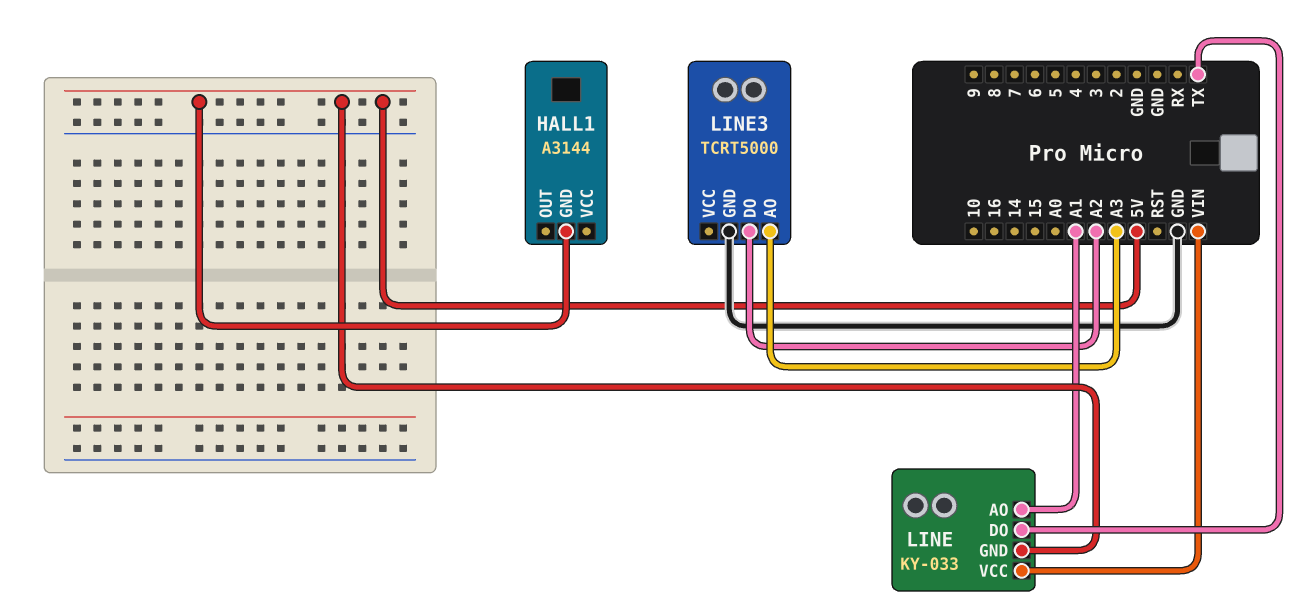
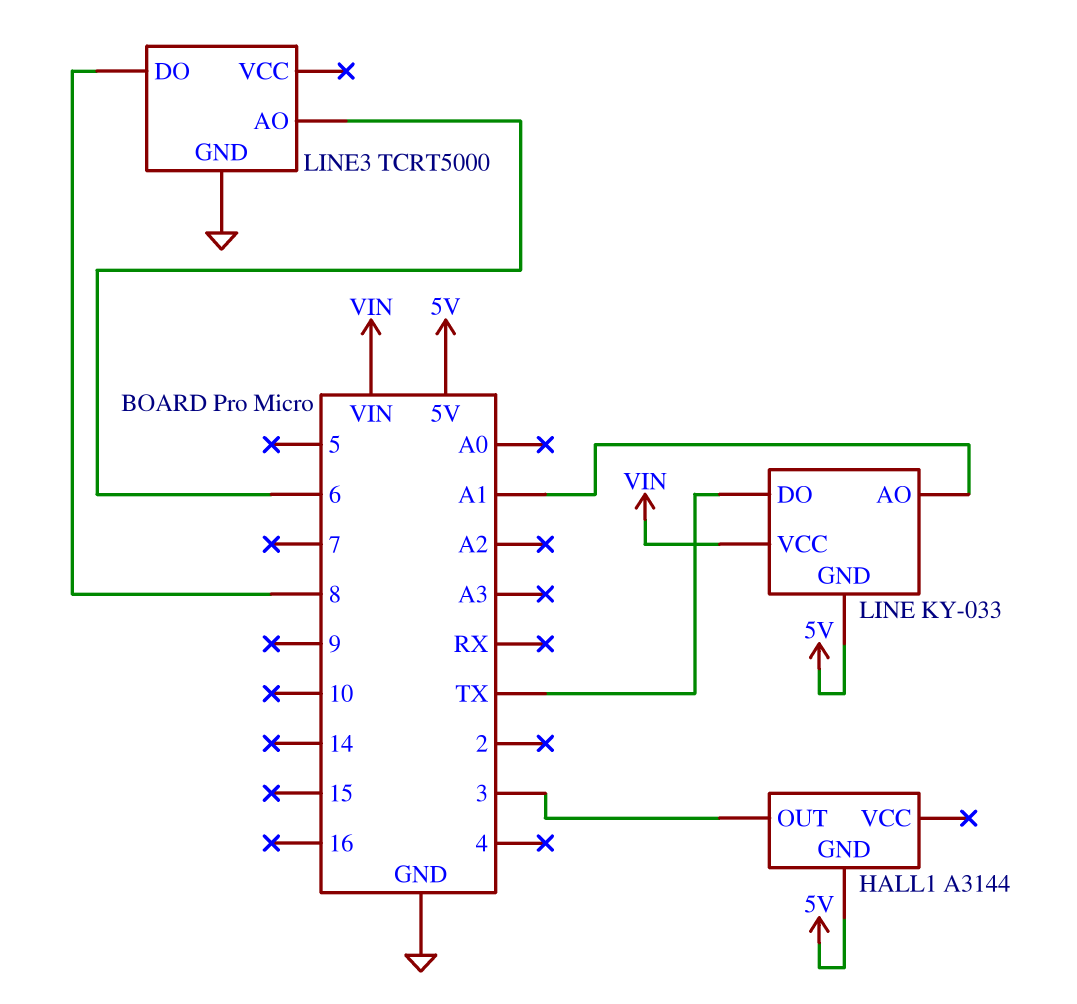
HALL1 pin OUT: none -> 3
LINE3 pin AO: A3 -> 6
LINE3 pin DO: A2 -> 8

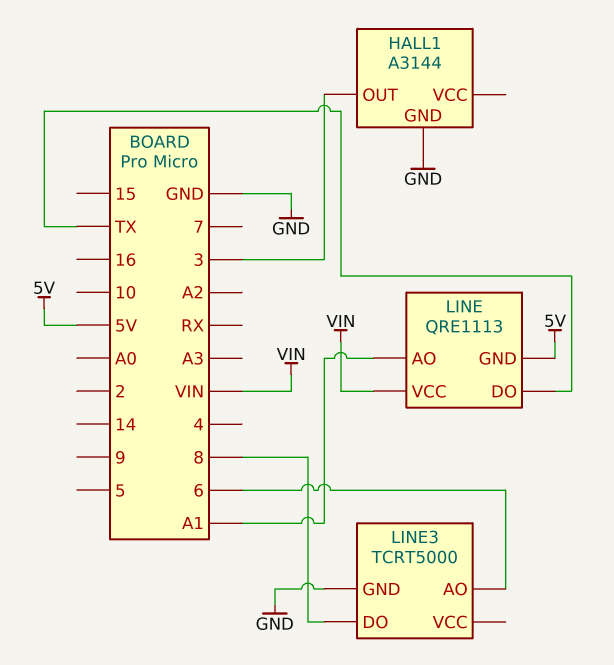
HALL1 pin GND: 5V -> GND
LINE: KY-033 -> QRE1113

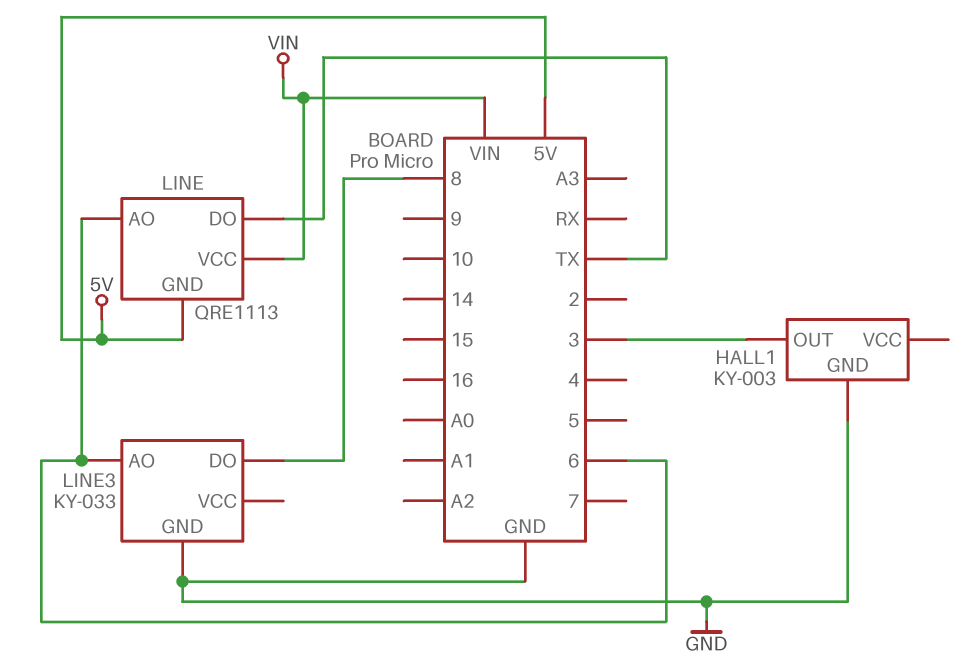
HALL1: A3144 -> KY-003
LINE pin AO: A1 -> 6
LINE3: TCRT5000 -> KY-033

